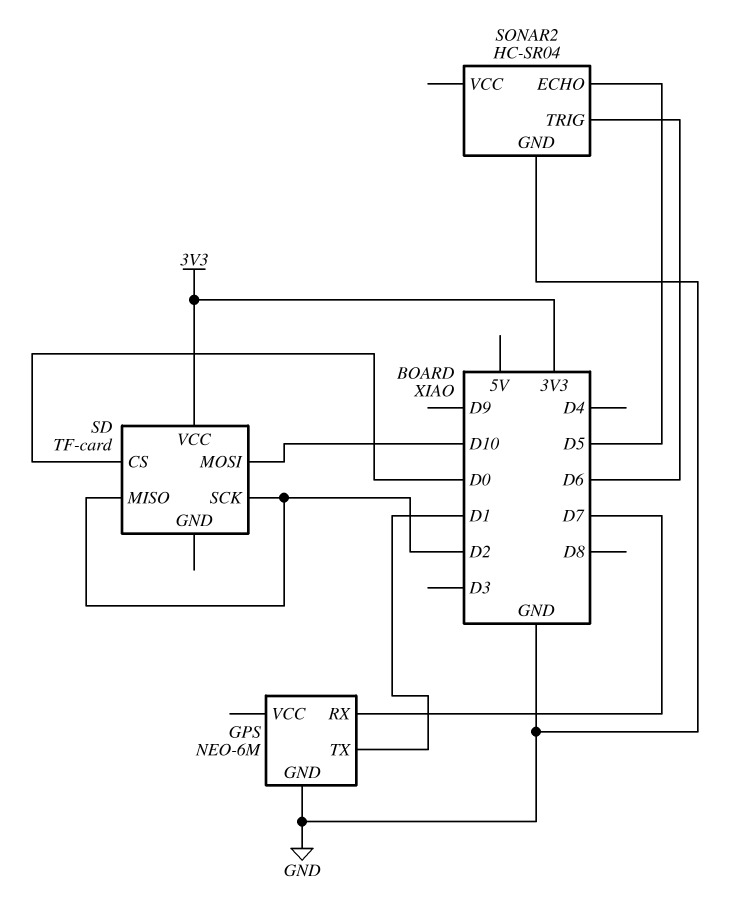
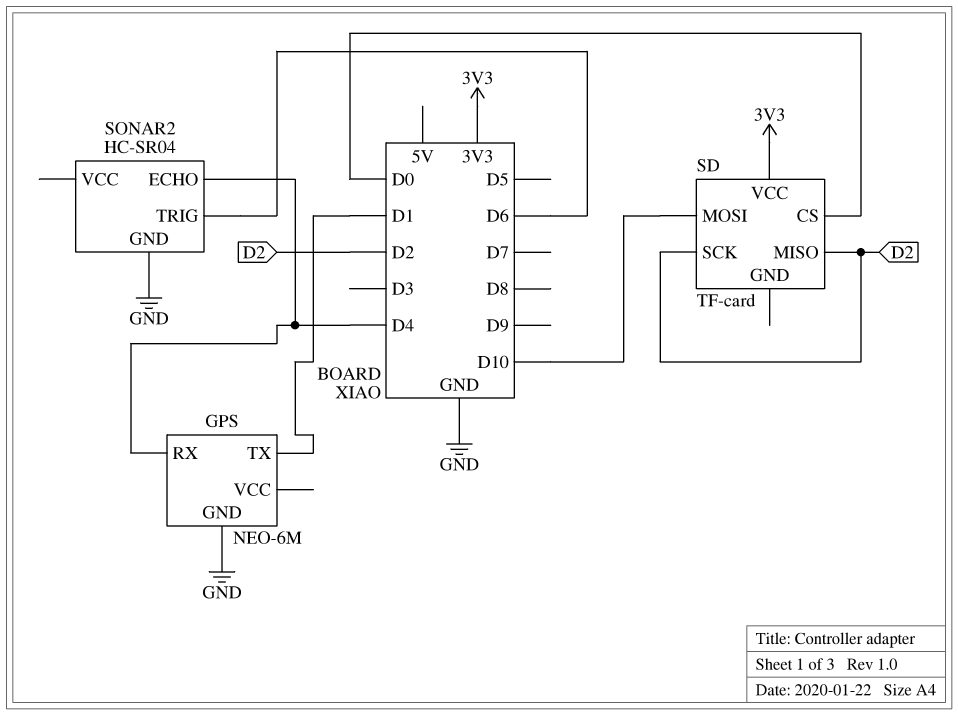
GPS pin RX: D7 -> D4
SONAR2 pin ECHO: D5 -> D4

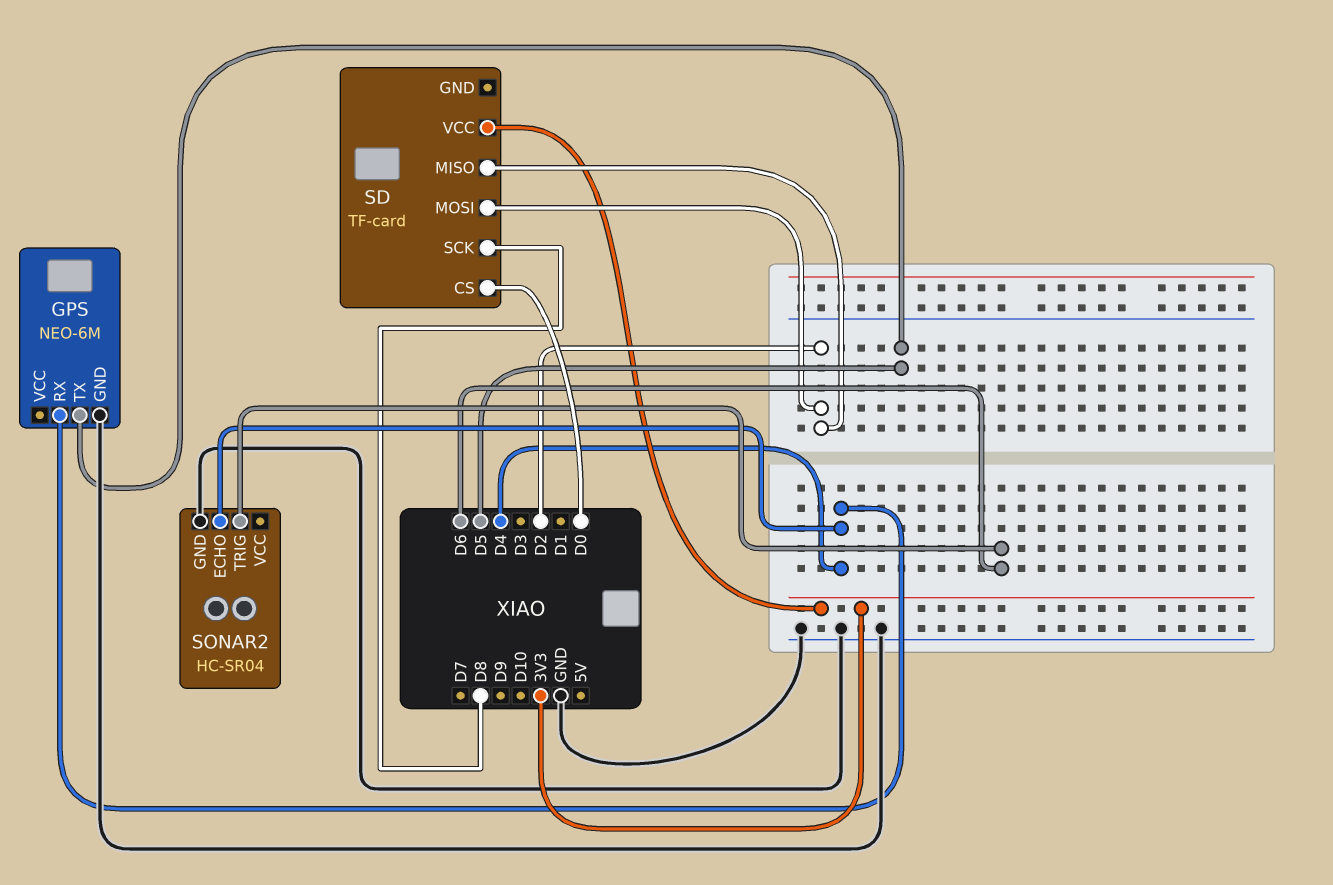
GPS pin TX: D1 -> D5
SD pin MOSI: D10 -> D2
SD pin SCK: D2 -> D8

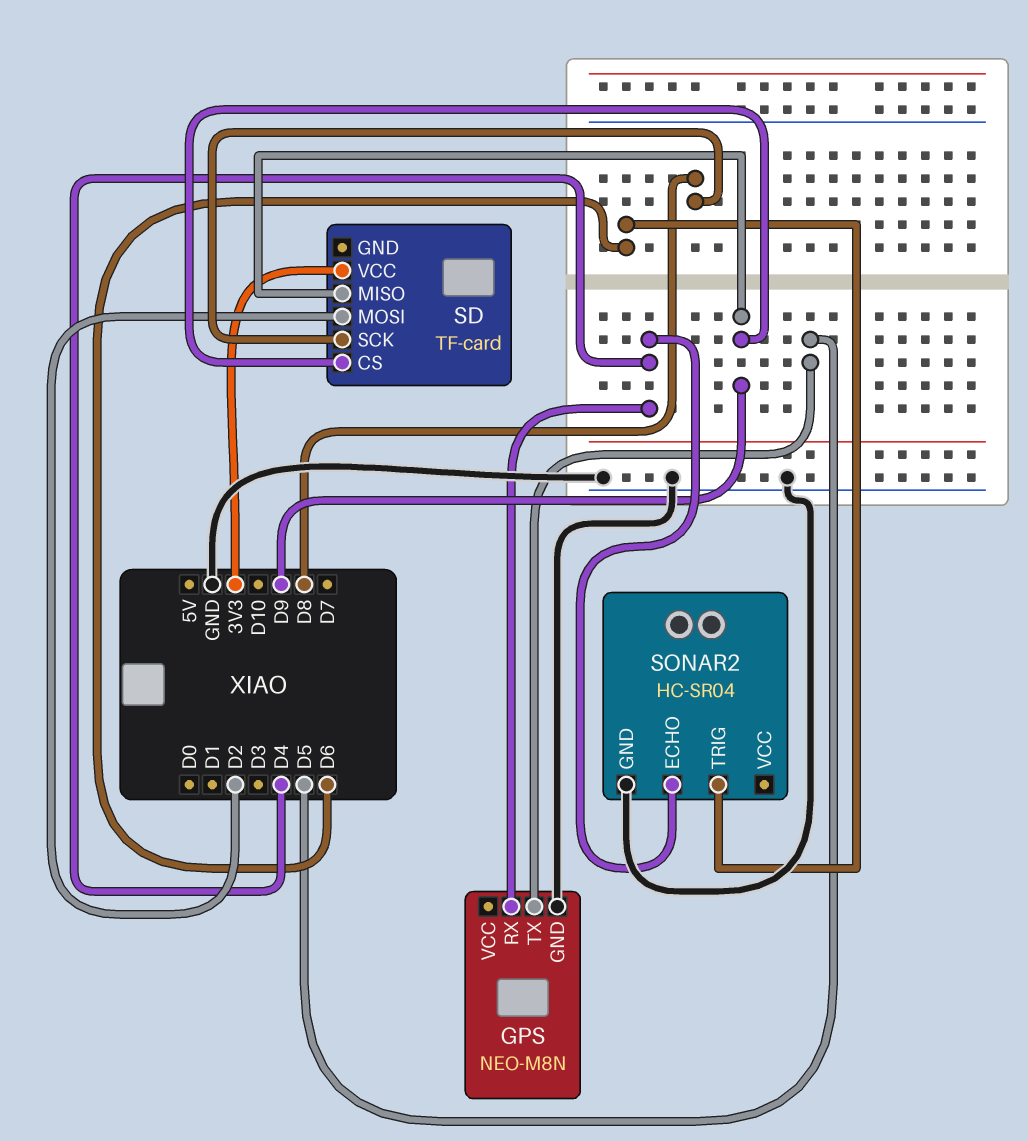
GPS: NEO-6M -> NEO-M8N
SD pin CS: D0 -> D9
SD pin MISO: D2 -> D9

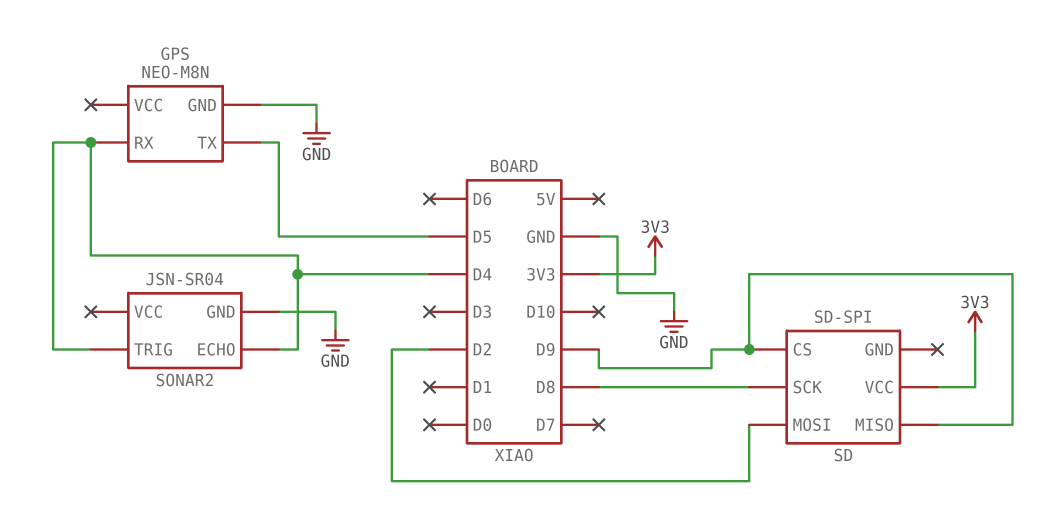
SD: TF-card -> SD-SPI
SONAR2: HC-SR04 -> JSN-SR04
SONAR2 pin TRIG: D6 -> D4

